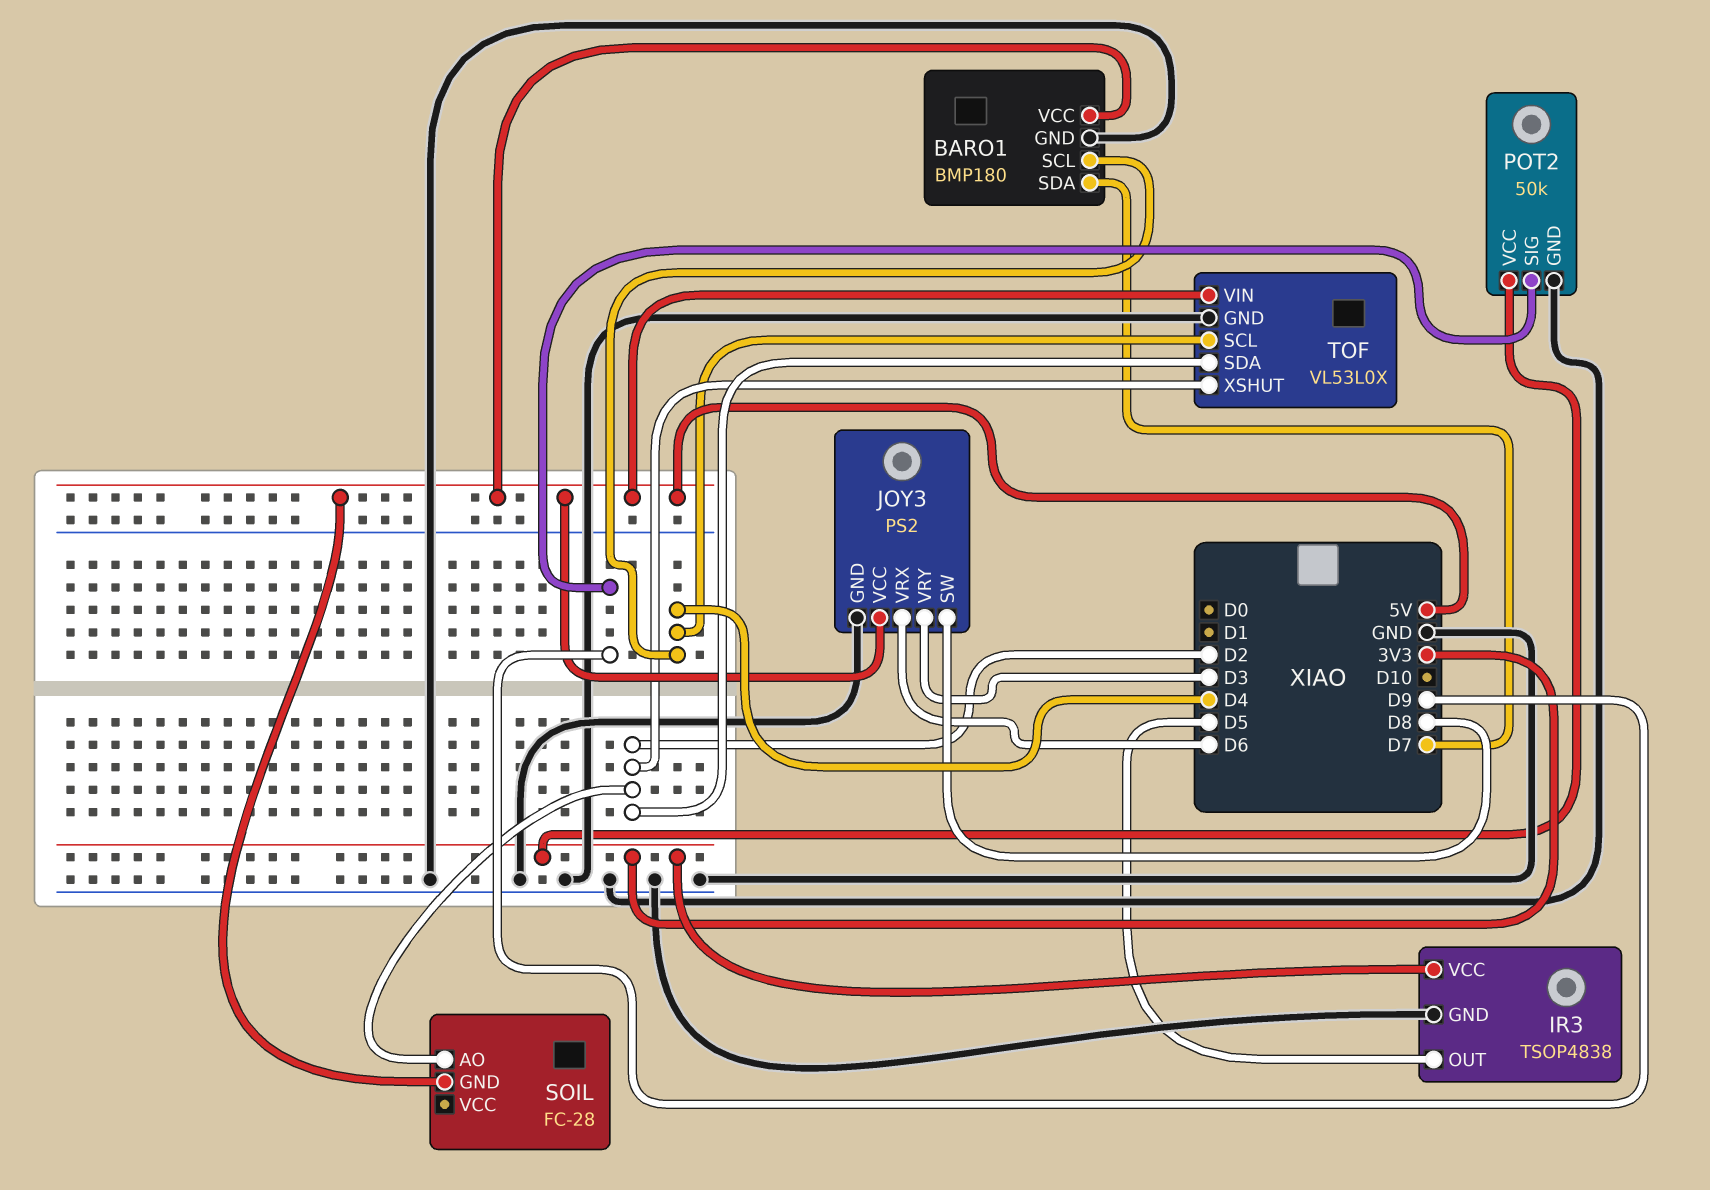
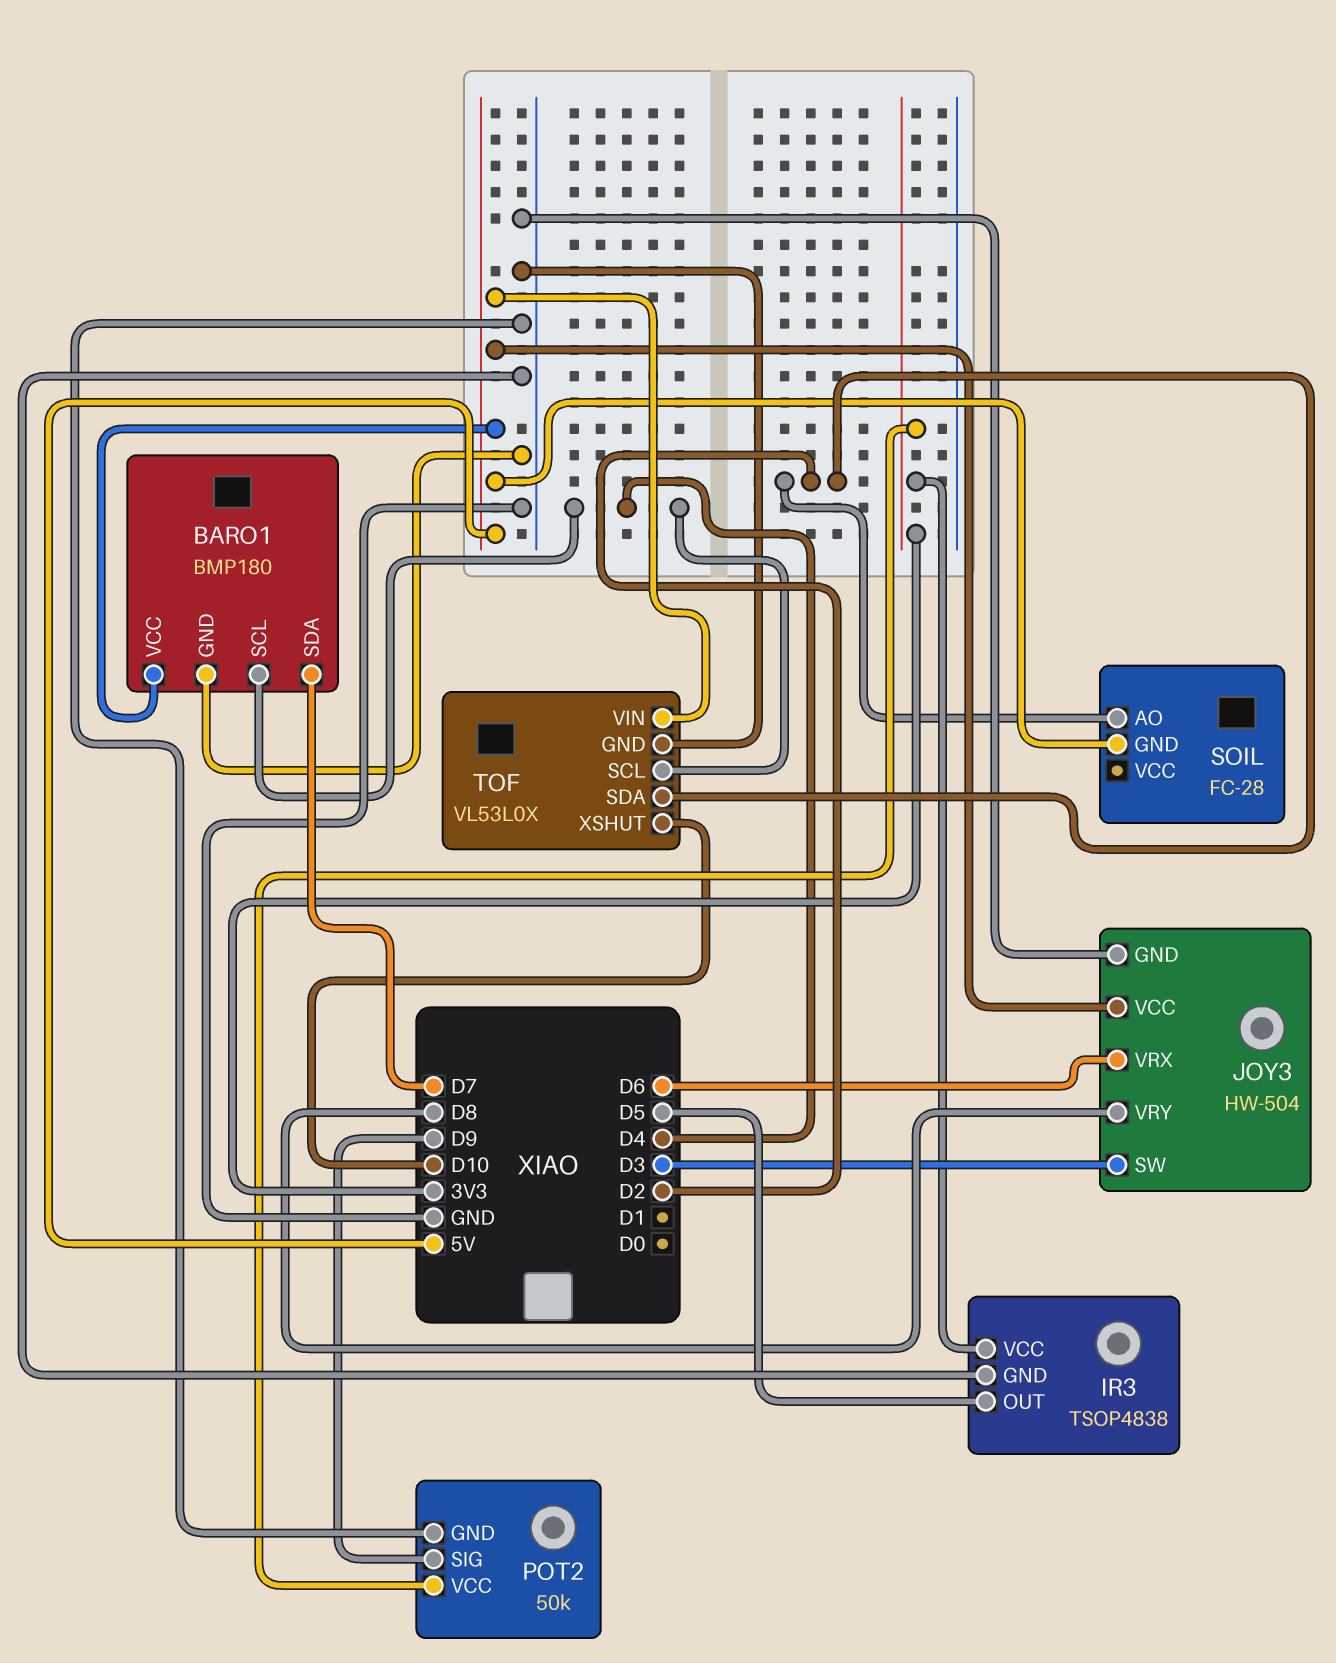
JOY3: PS2 -> HW-504
JOY3 pin SW: D8 -> D3
JOY3 pin VRY: D3 -> D8
TOF pin XSHUT: D2 -> D10

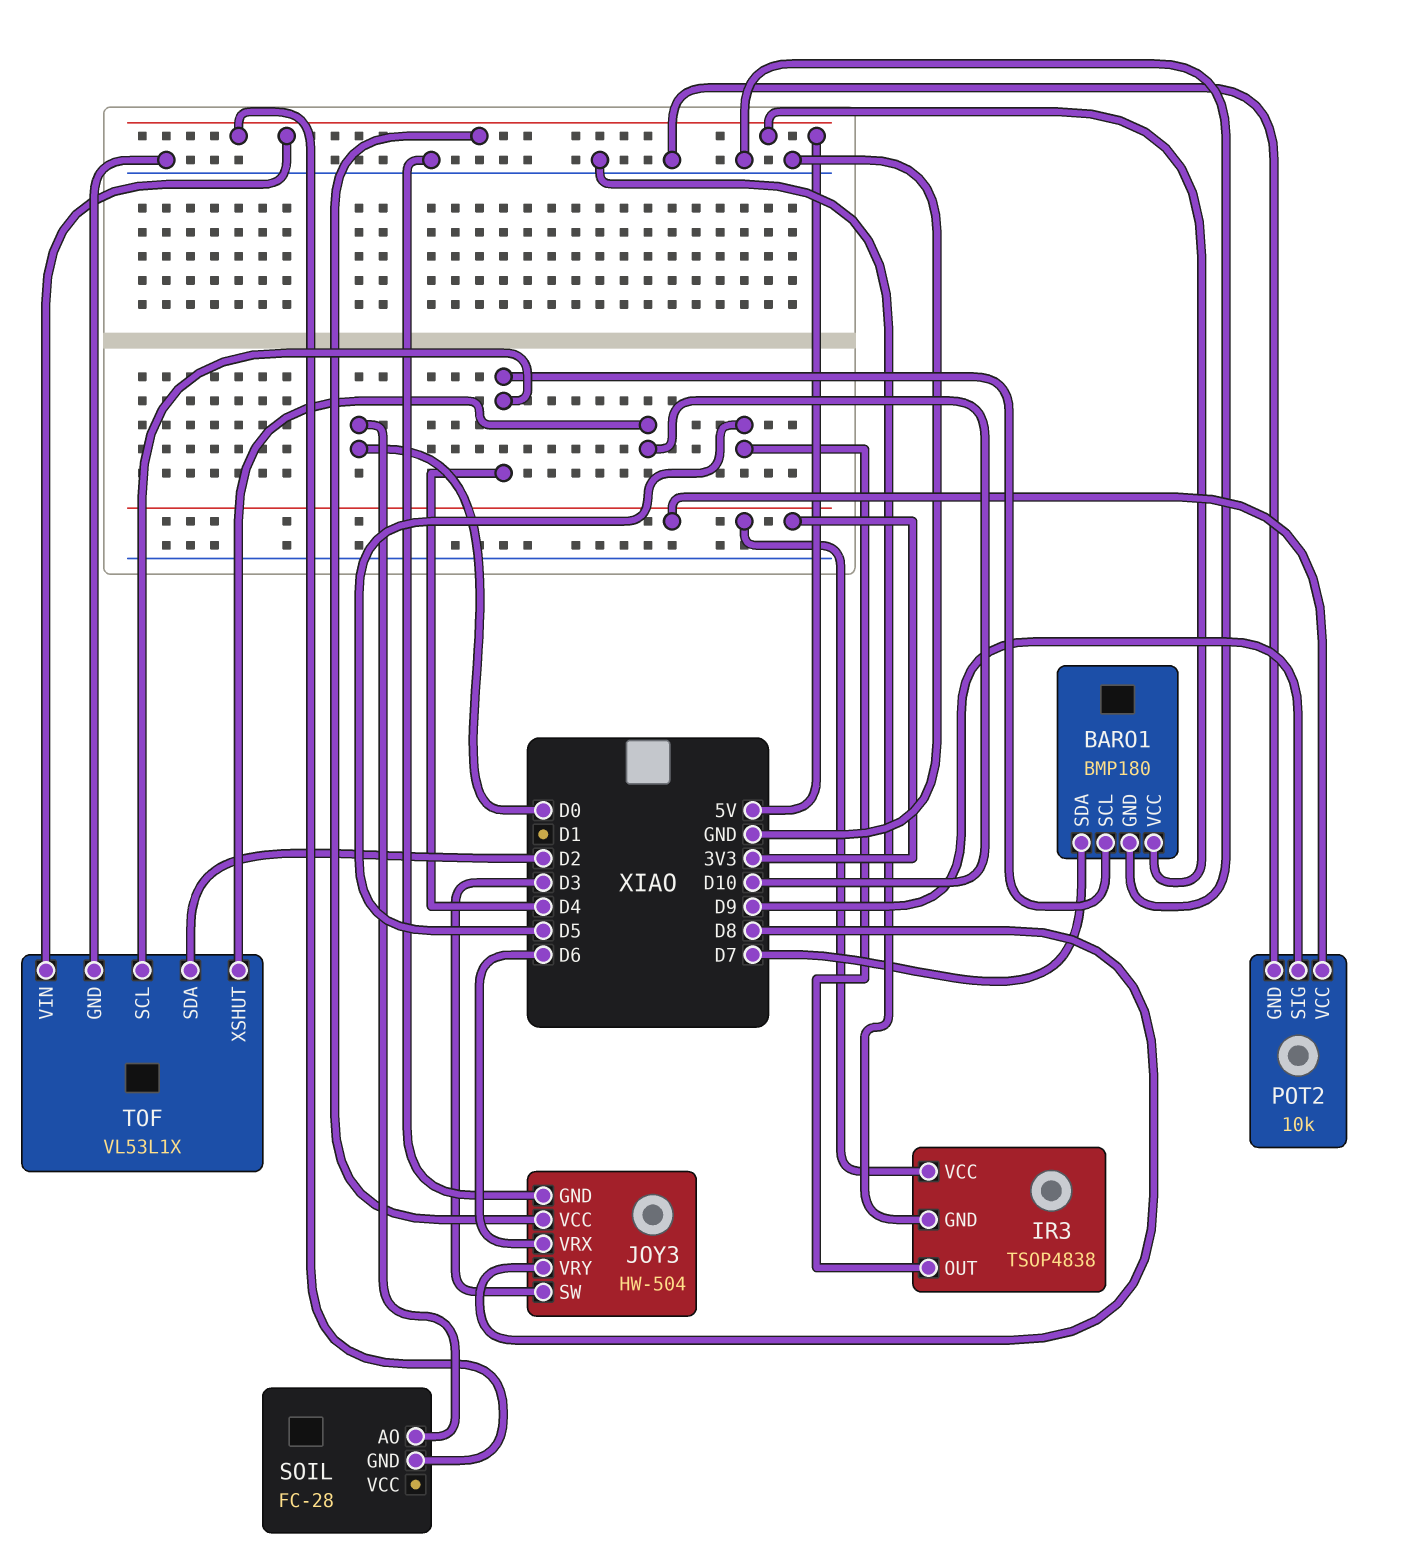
POT2: 50k -> 10k
SOIL pin AO: D2 -> D0
TOF: VL53L0X -> VL53L1X

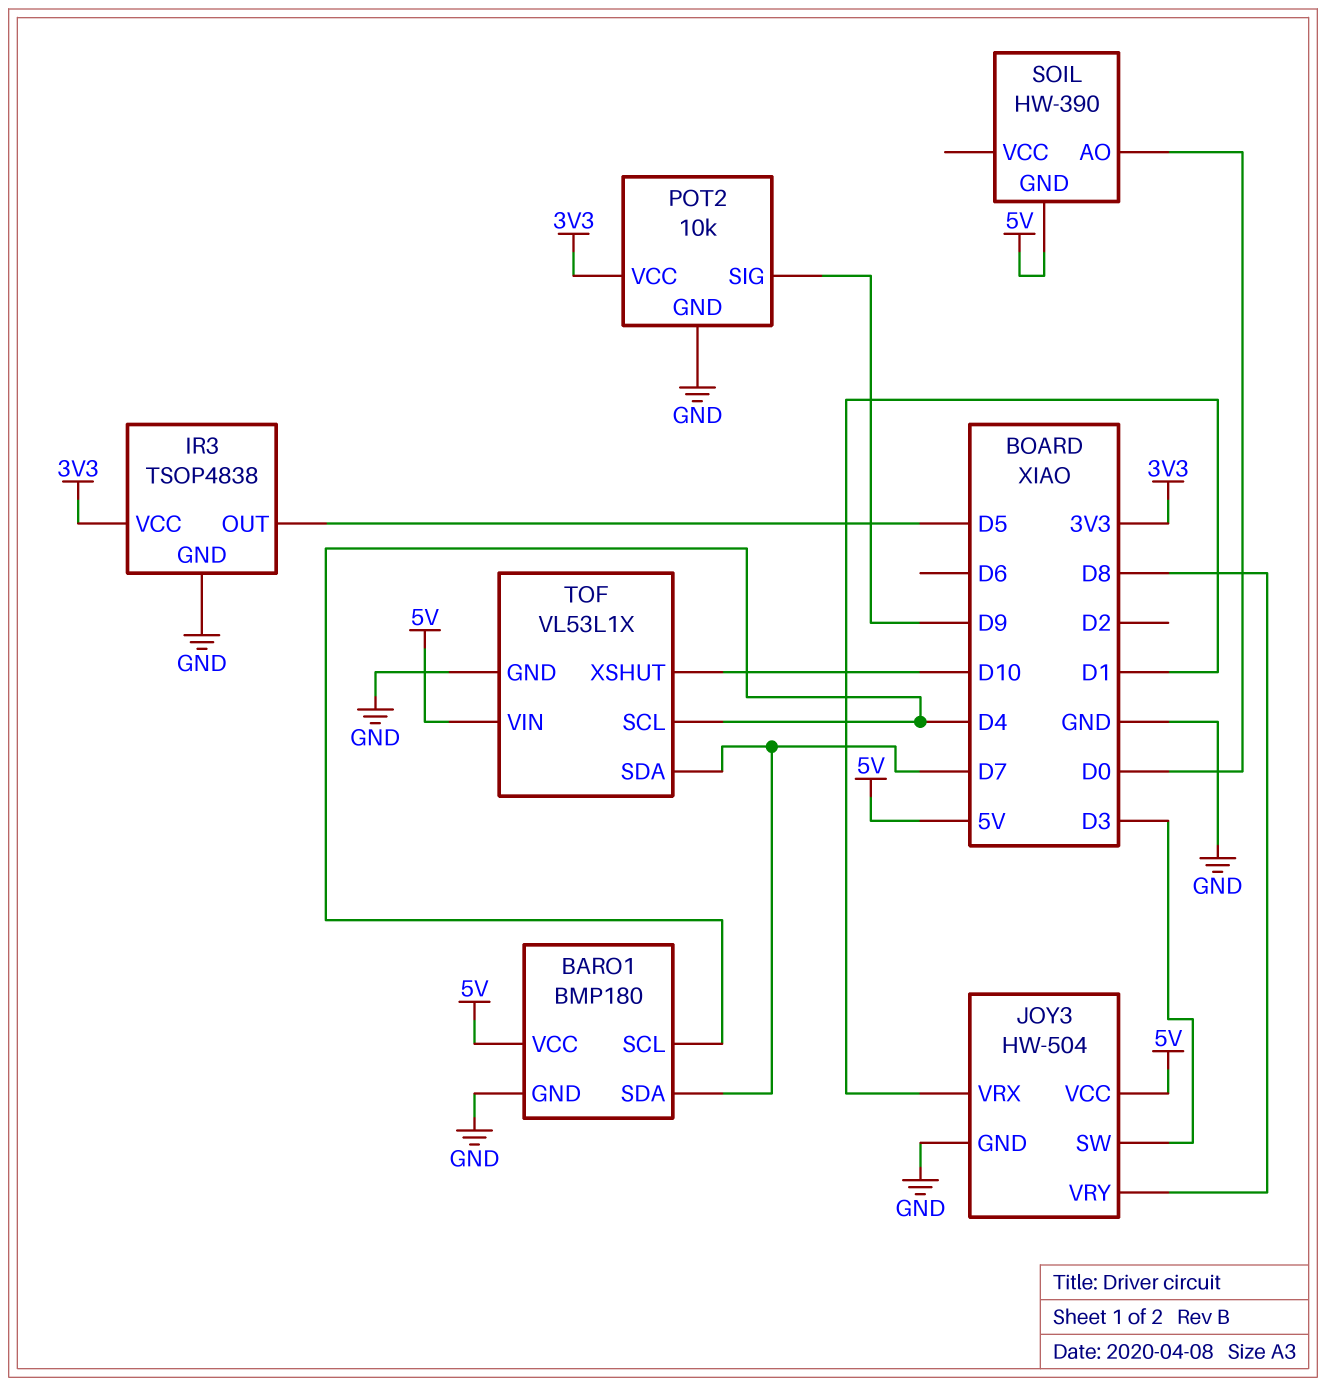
JOY3 pin VRX: D6 -> D1
SOIL: FC-28 -> HW-390
TOF pin SDA: D2 -> D7

